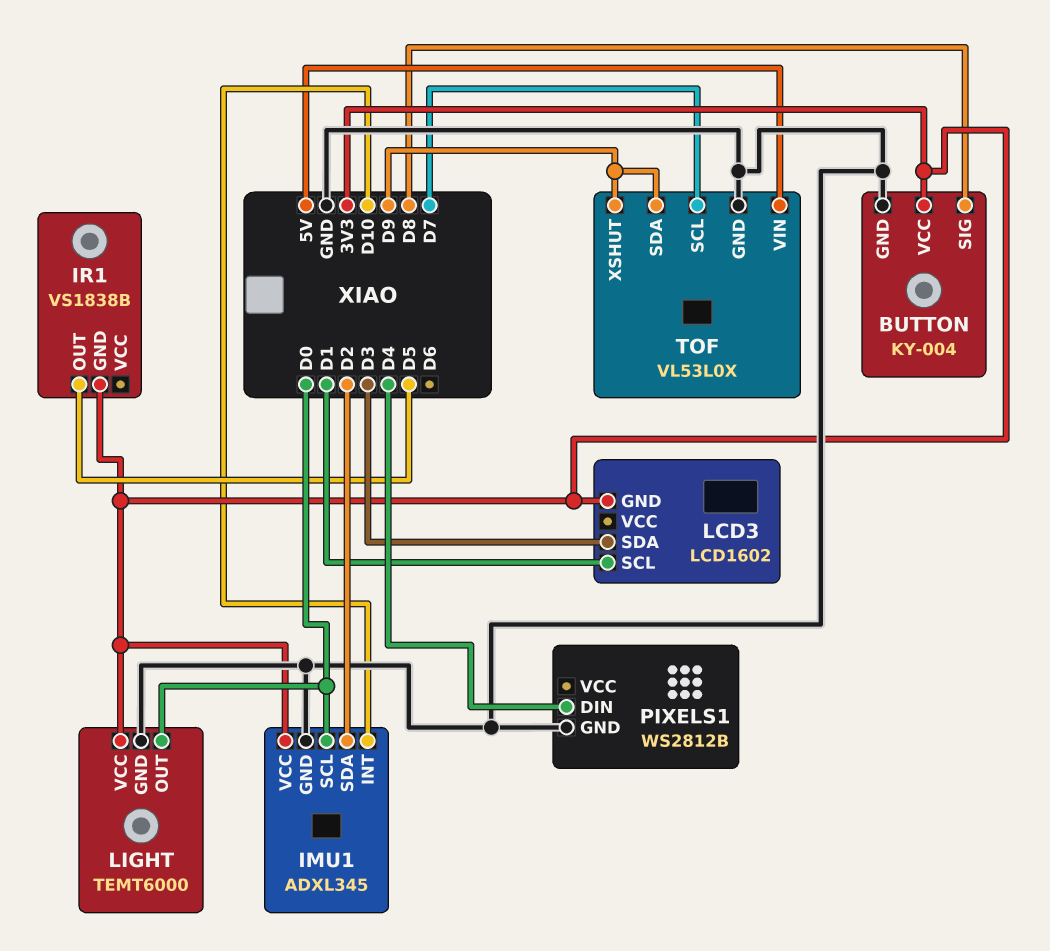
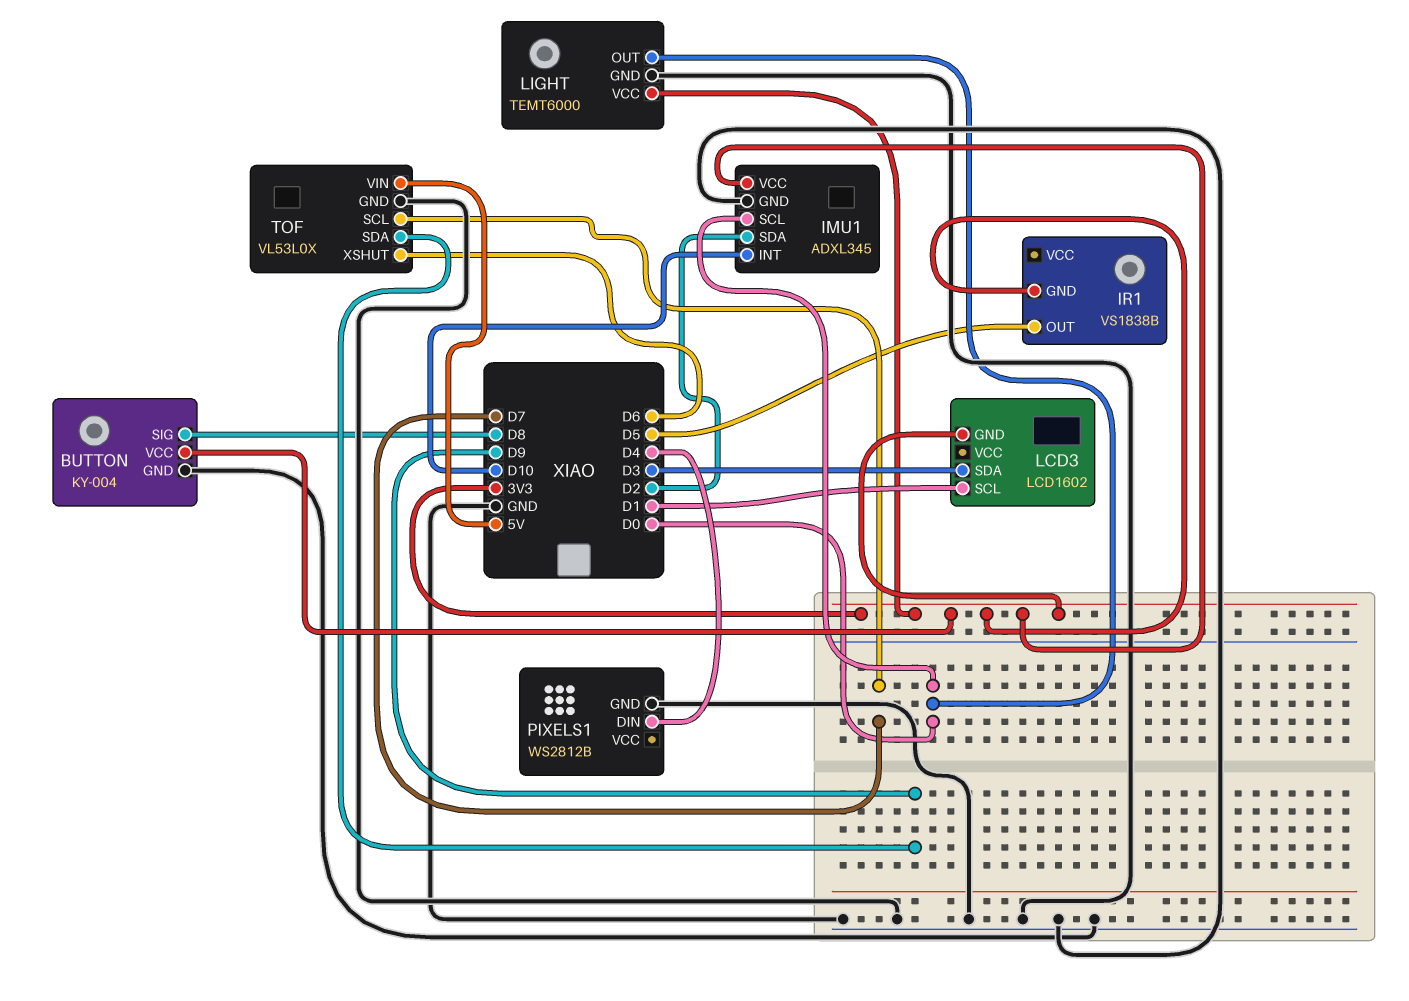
TOF pin XSHUT: D9 -> D6

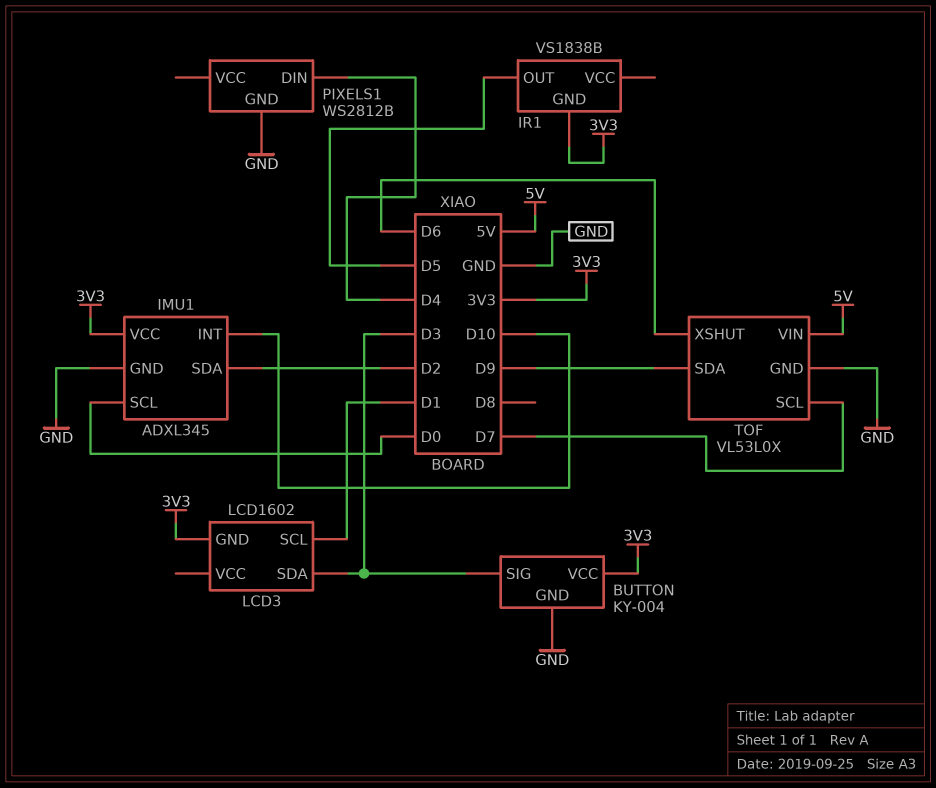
BUTTON pin SIG: D8 -> D3
LIGHT: TEMT6000 -> none
LIGHT pin GND: GND -> none
LIGHT pin OUT: D0 -> none
LIGHT pin VCC: 3V3 -> none

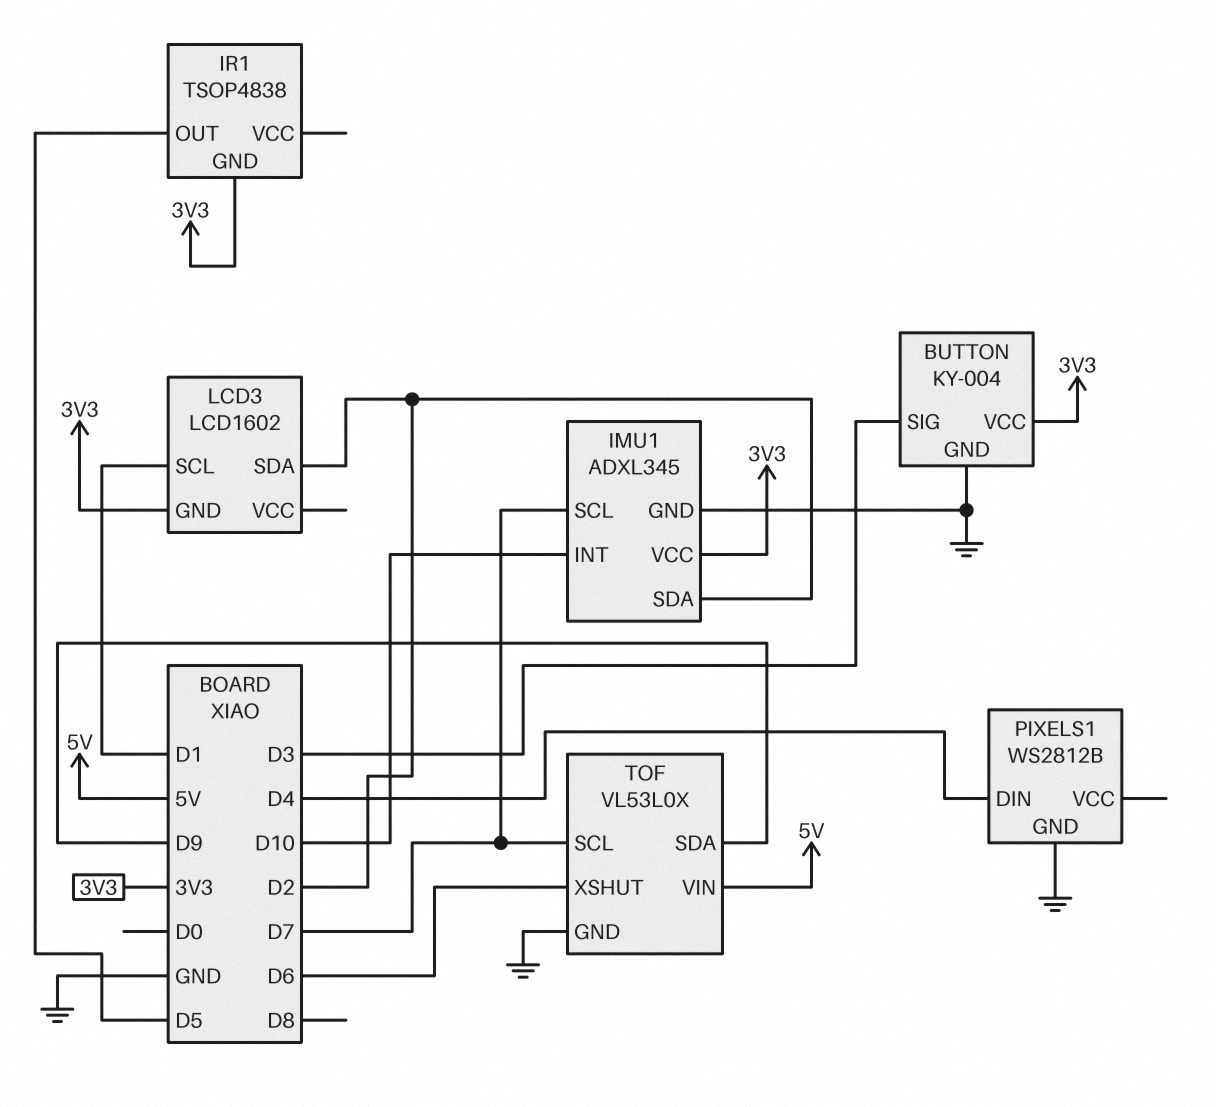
IMU1 pin SCL: D0 -> D7
IR1: VS1838B -> TSOP4838
LCD3 pin SDA: D3 -> D2

